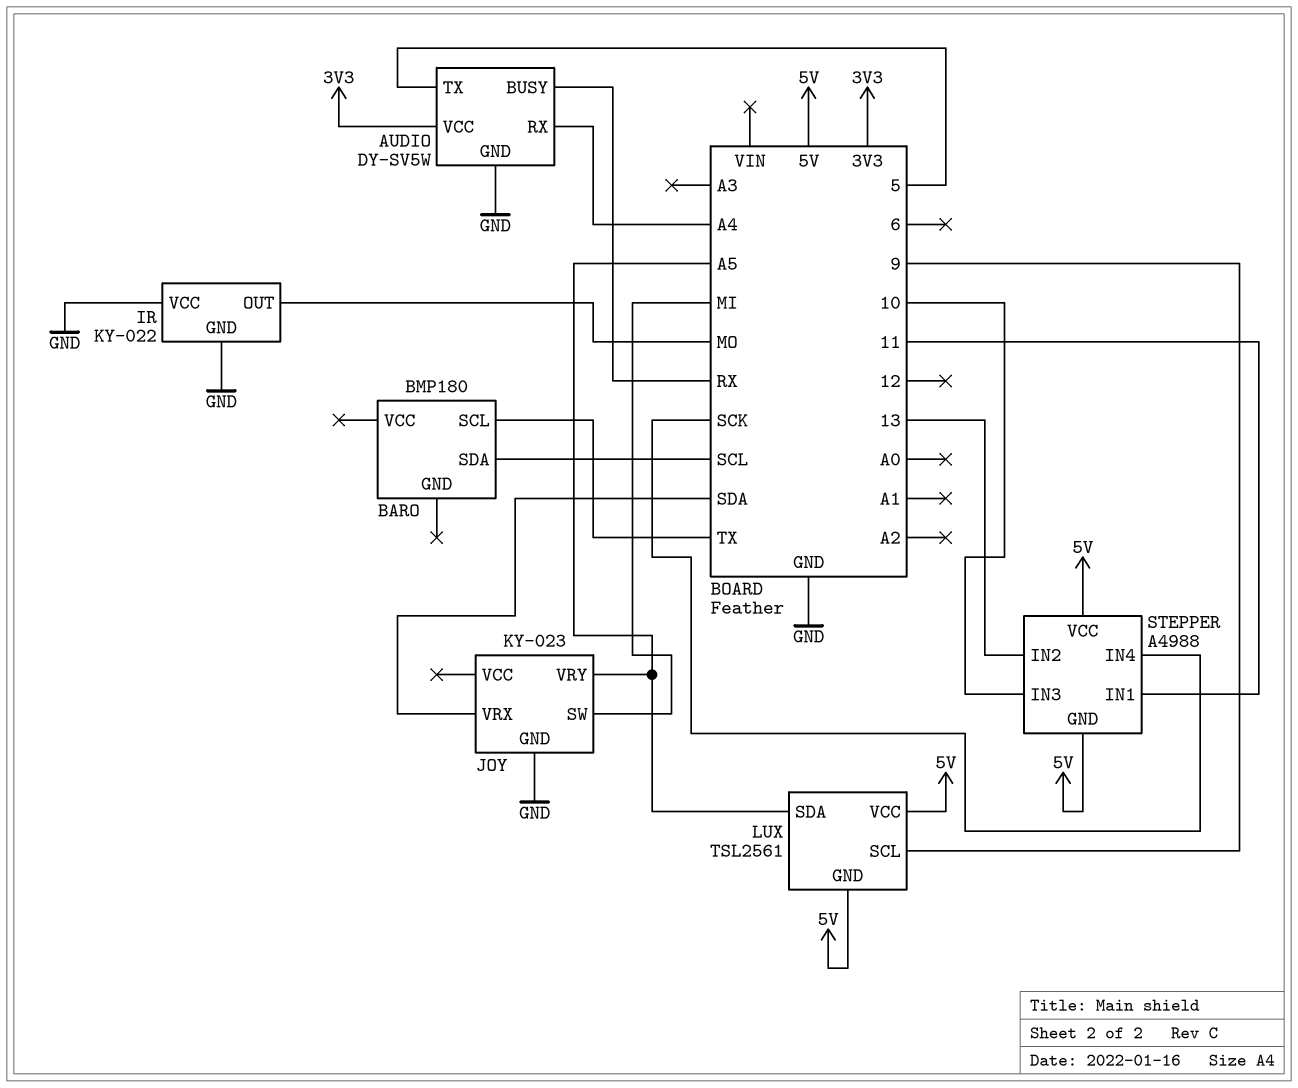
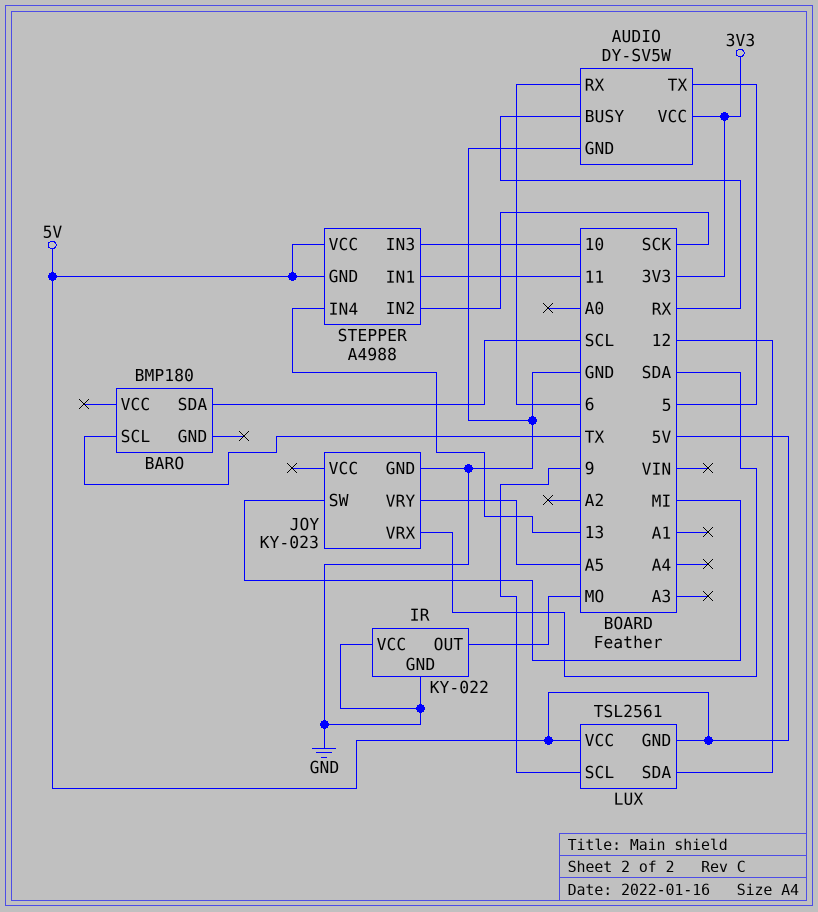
AUDIO pin RX: A4 -> 6
LUX pin SDA: A5 -> 12
STEPPER pin IN2: 13 -> SCK
STEPPER pin IN4: SCK -> 13

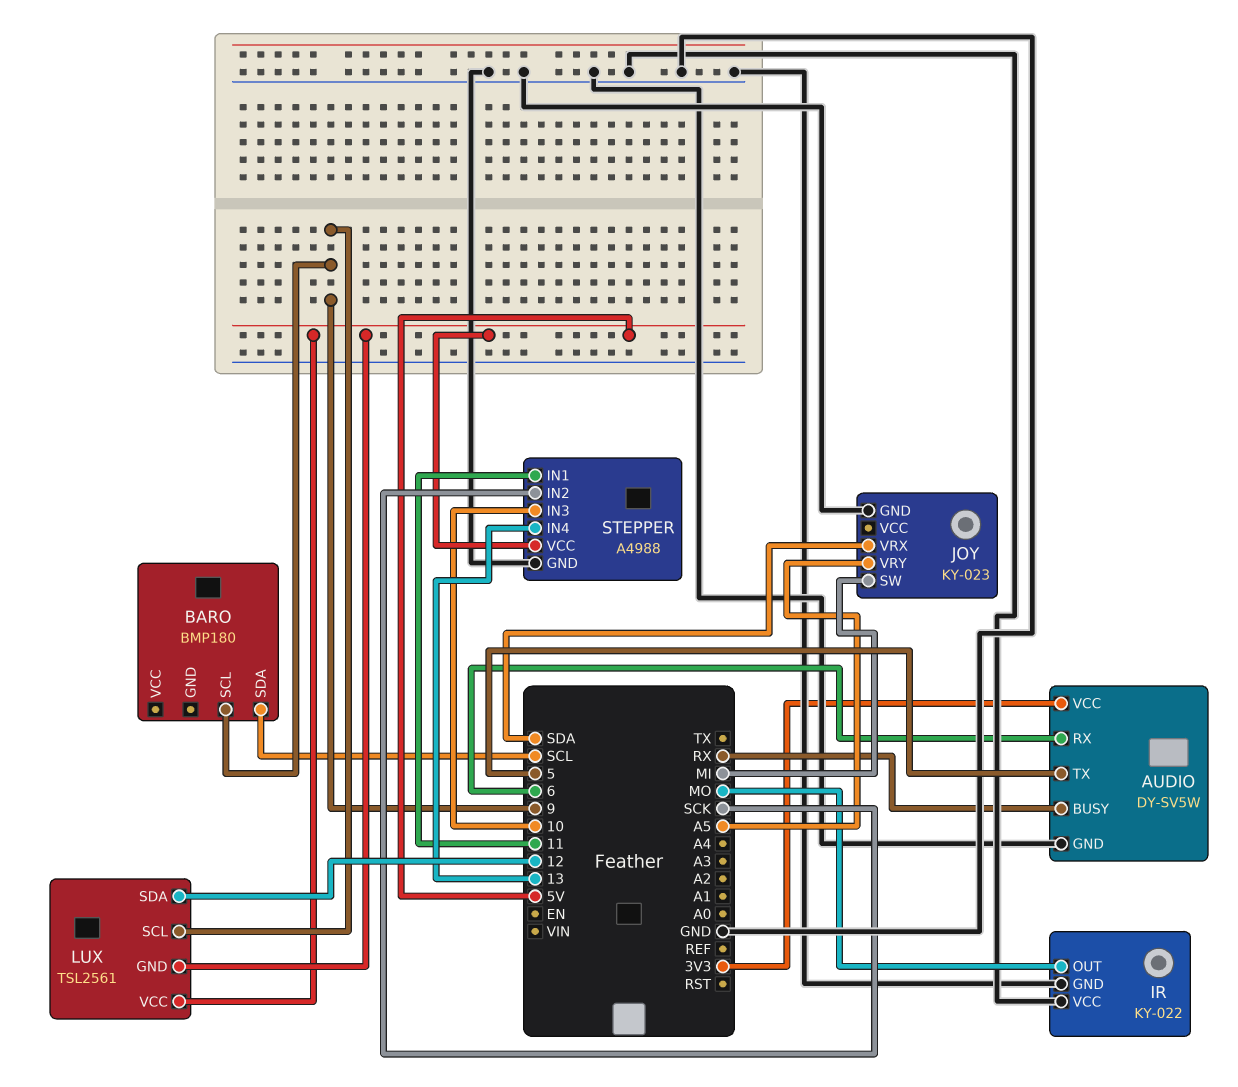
BARO pin SCL: TX -> 9
STEPPER pin GND: 5V -> GND

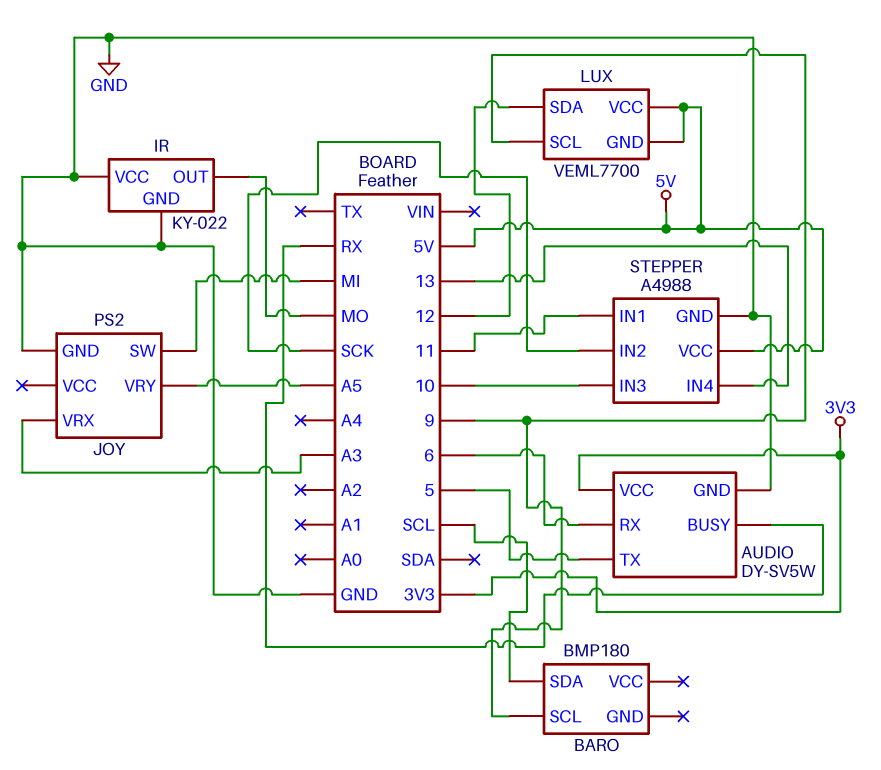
JOY: KY-023 -> PS2
JOY pin VRX: SDA -> A3
LUX: TSL2561 -> VEML7700

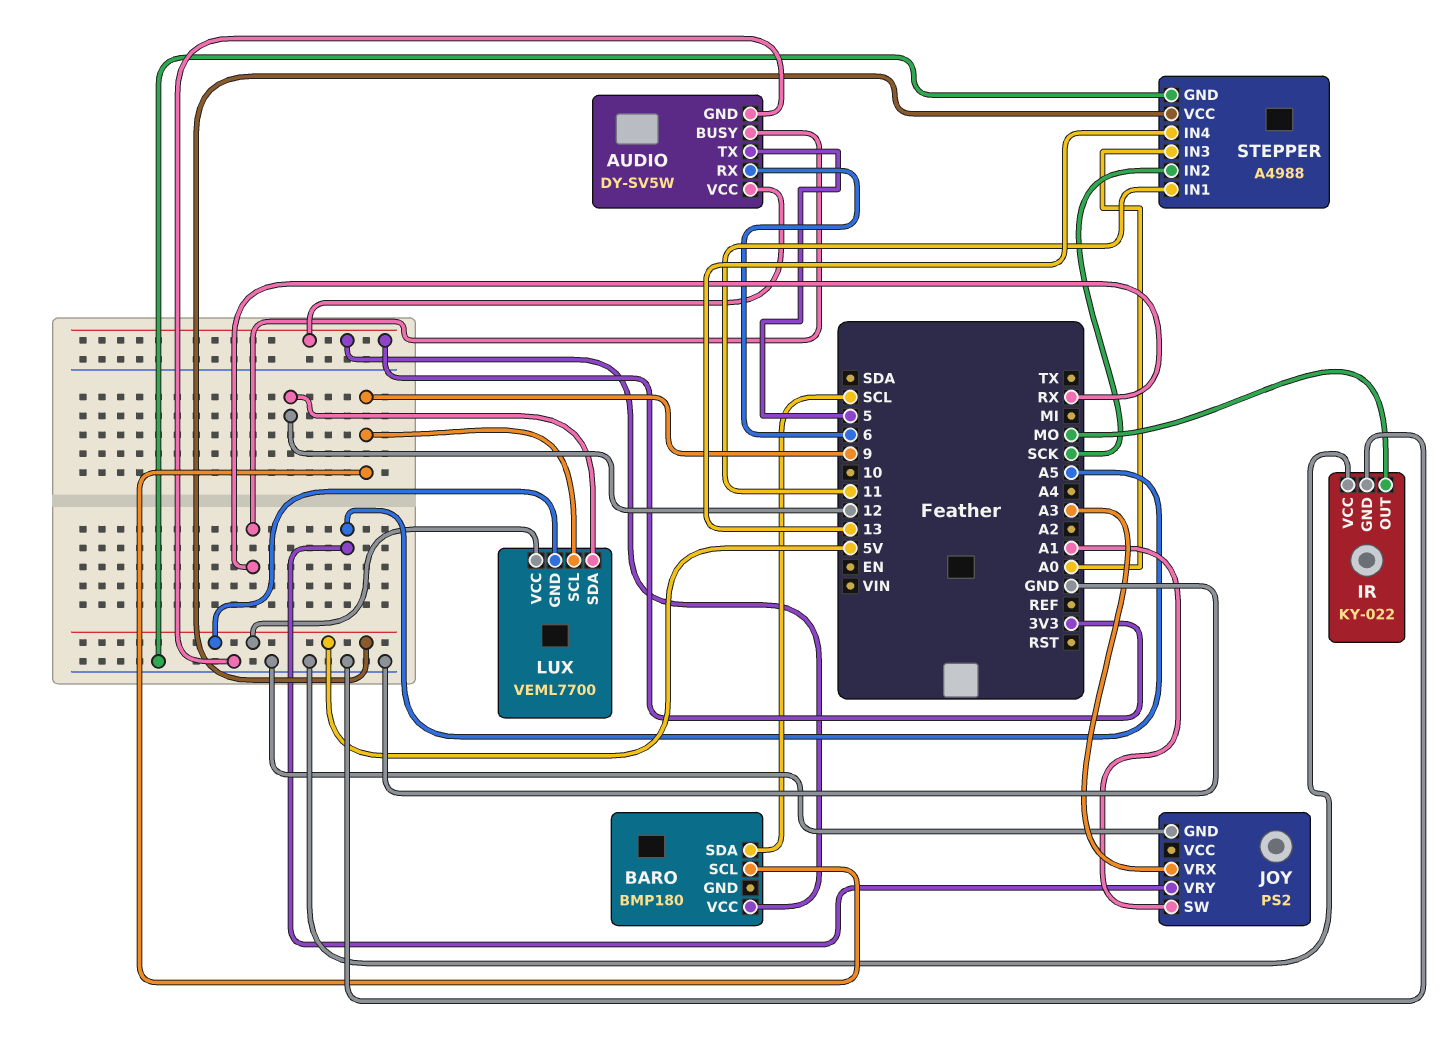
BARO pin VCC: none -> 3V3
JOY pin SW: MI -> A1
STEPPER pin IN3: 10 -> A0

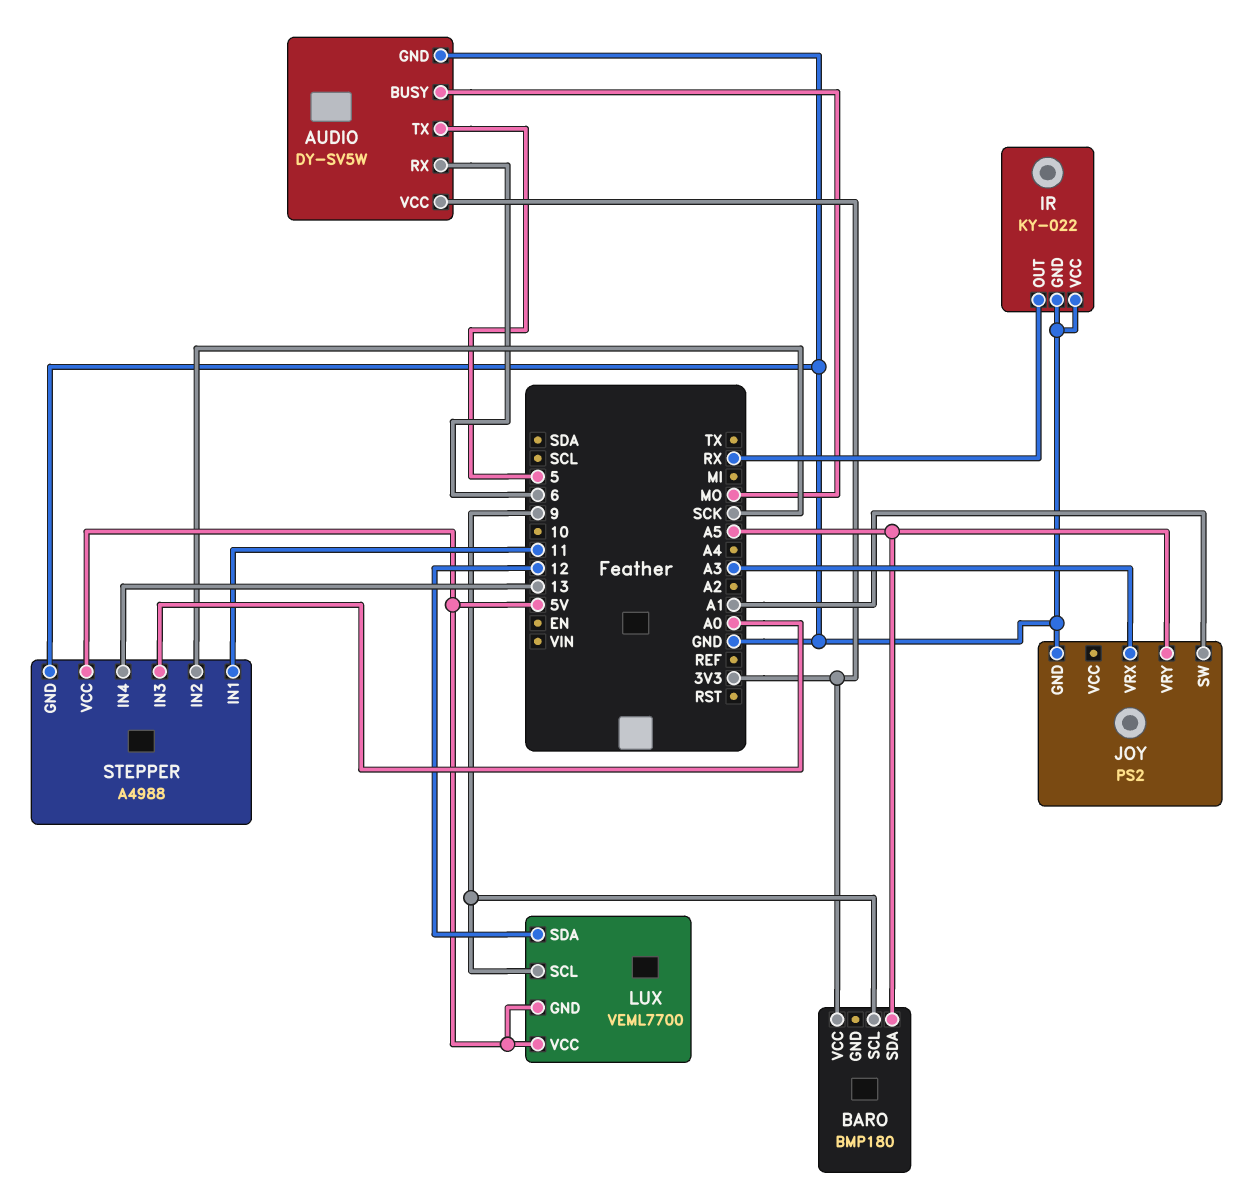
AUDIO pin BUSY: RX -> MO
BARO pin SDA: SCL -> A5
IR pin OUT: MO -> RX

